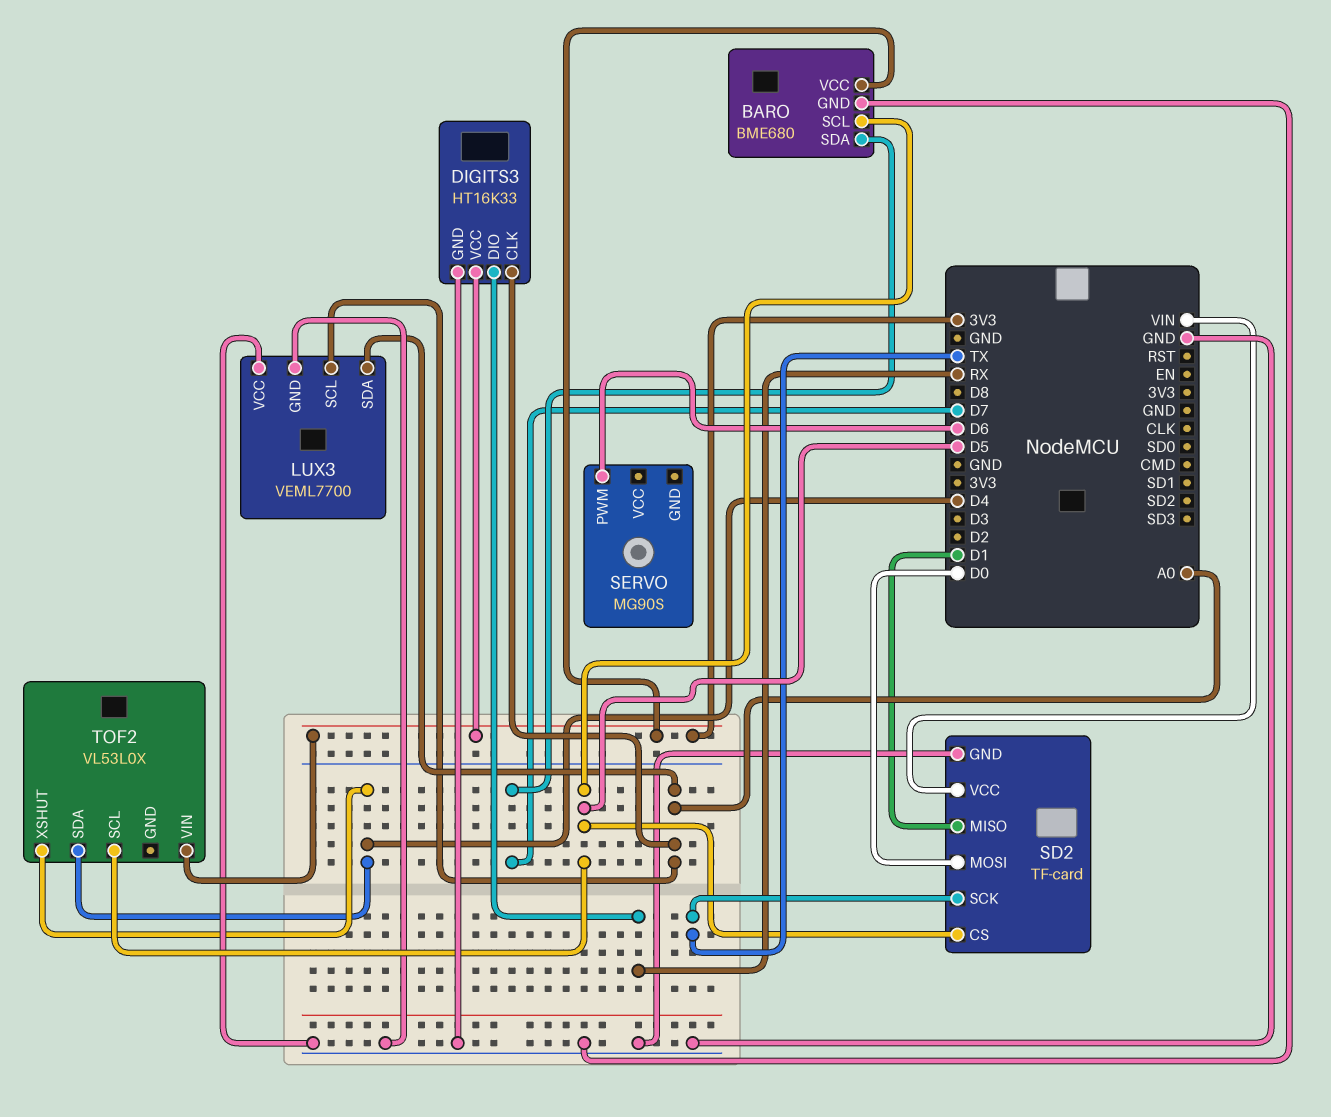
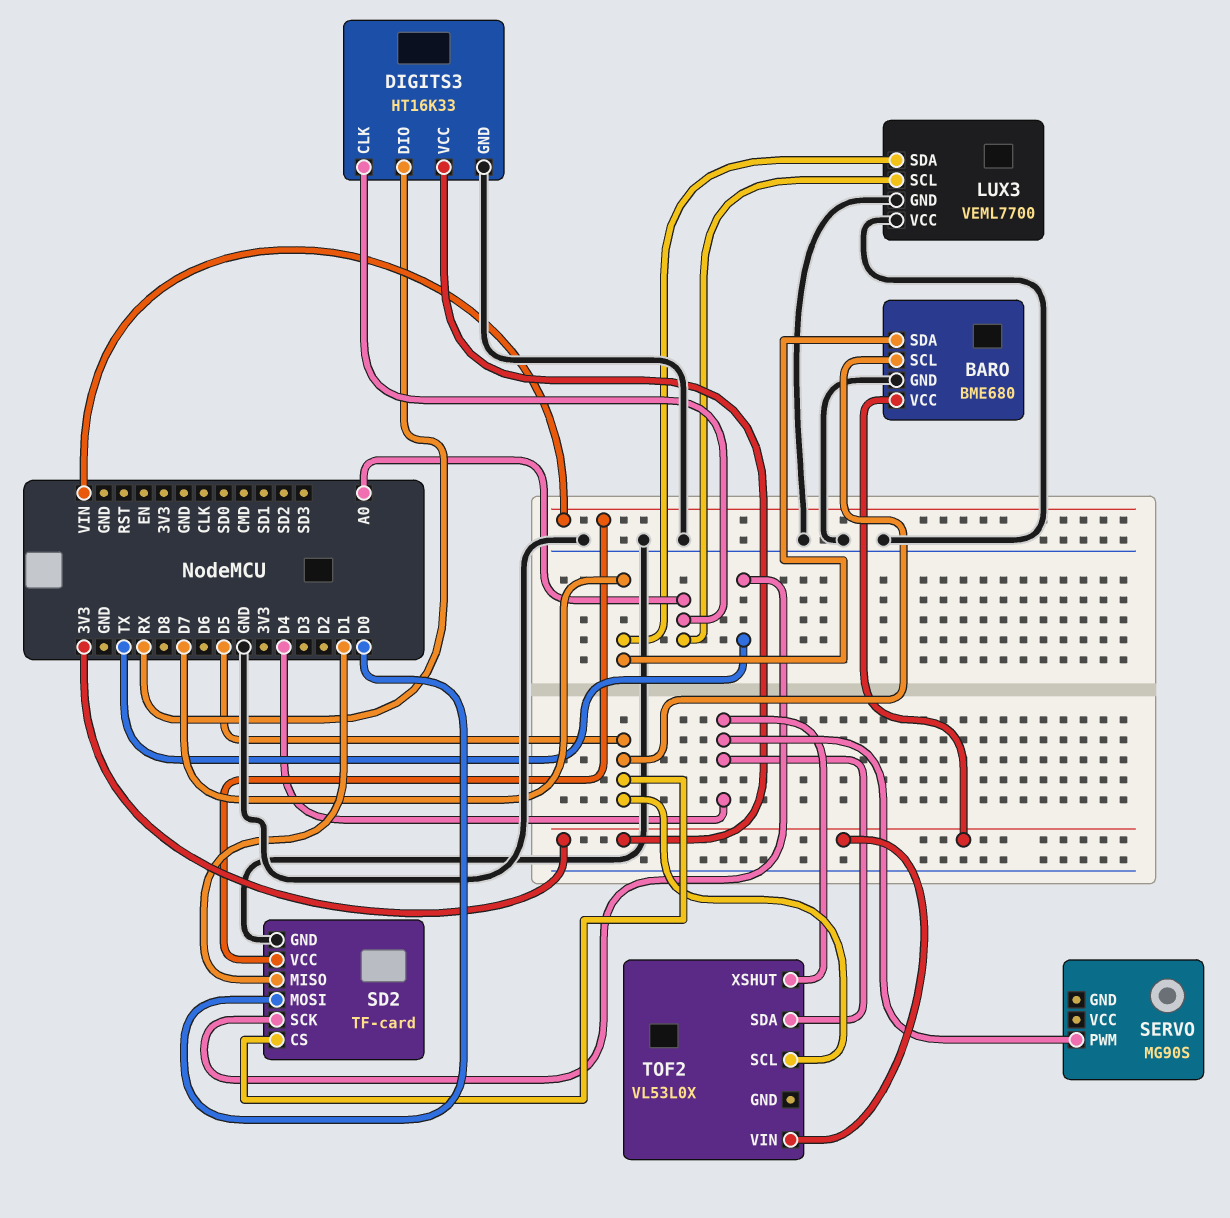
LUX3 pin SDA: A0 -> D7
SERVO pin PWM: D6 -> D4

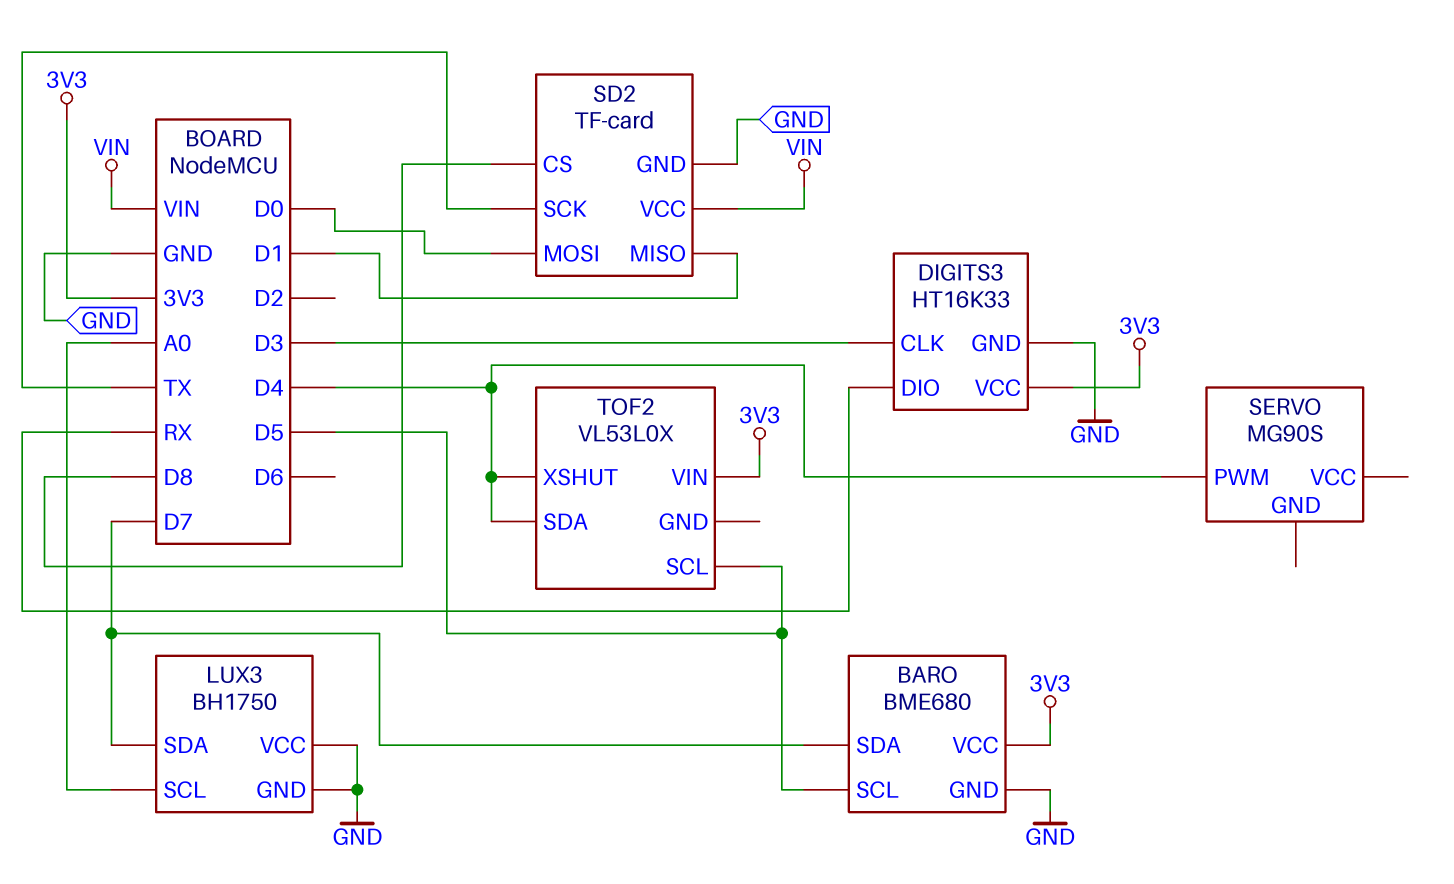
DIGITS3 pin CLK: A0 -> D3
LUX3: VEML7700 -> BH1750
SD2 pin CS: D5 -> D8

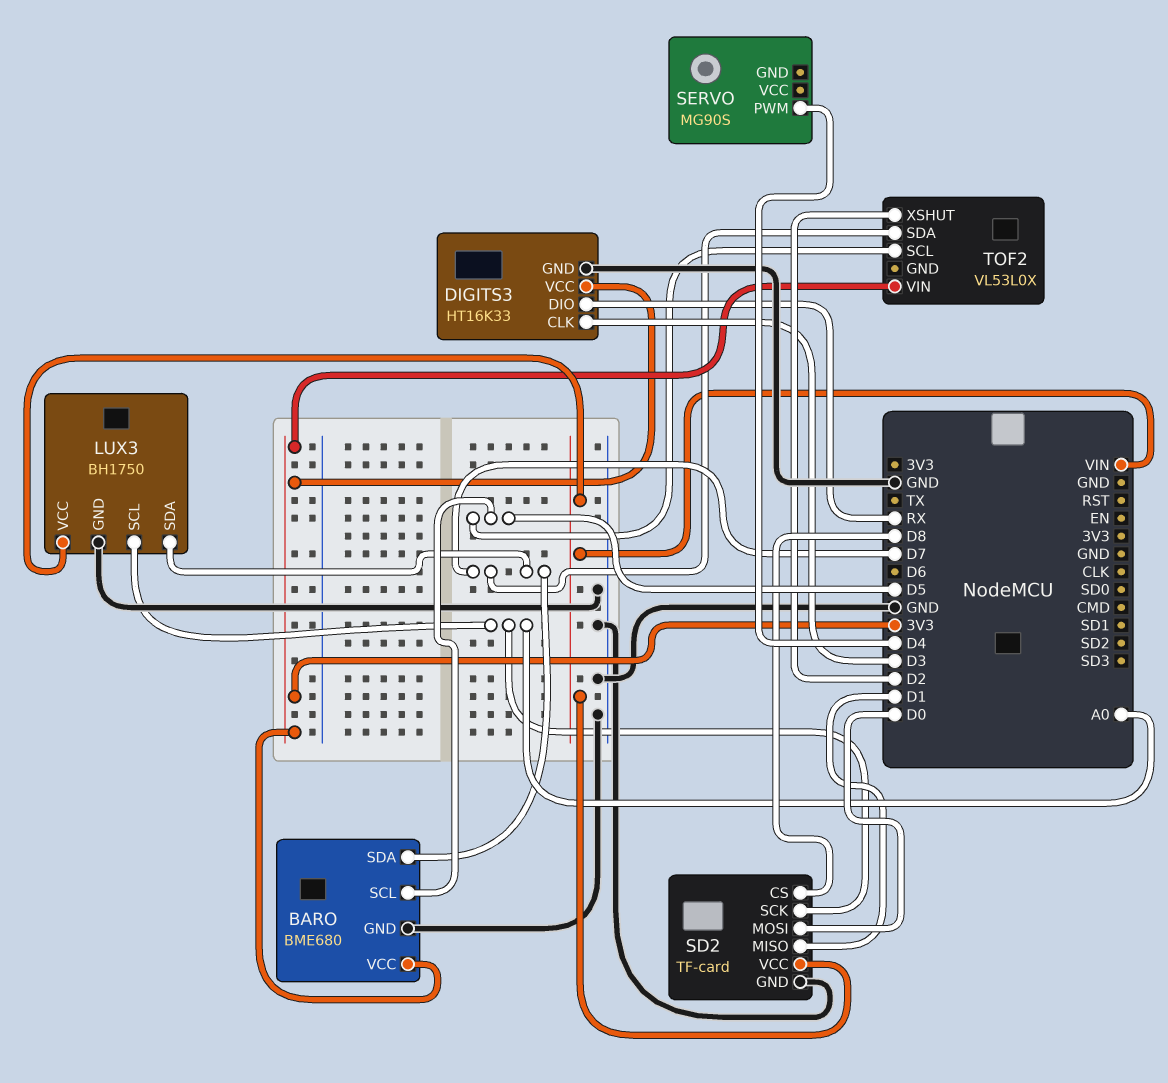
LUX3 pin VCC: GND -> VIN
SD2 pin SCK: TX -> A0
TOF2 pin SDA: D4 -> D7
TOF2 pin XSHUT: D4 -> D2

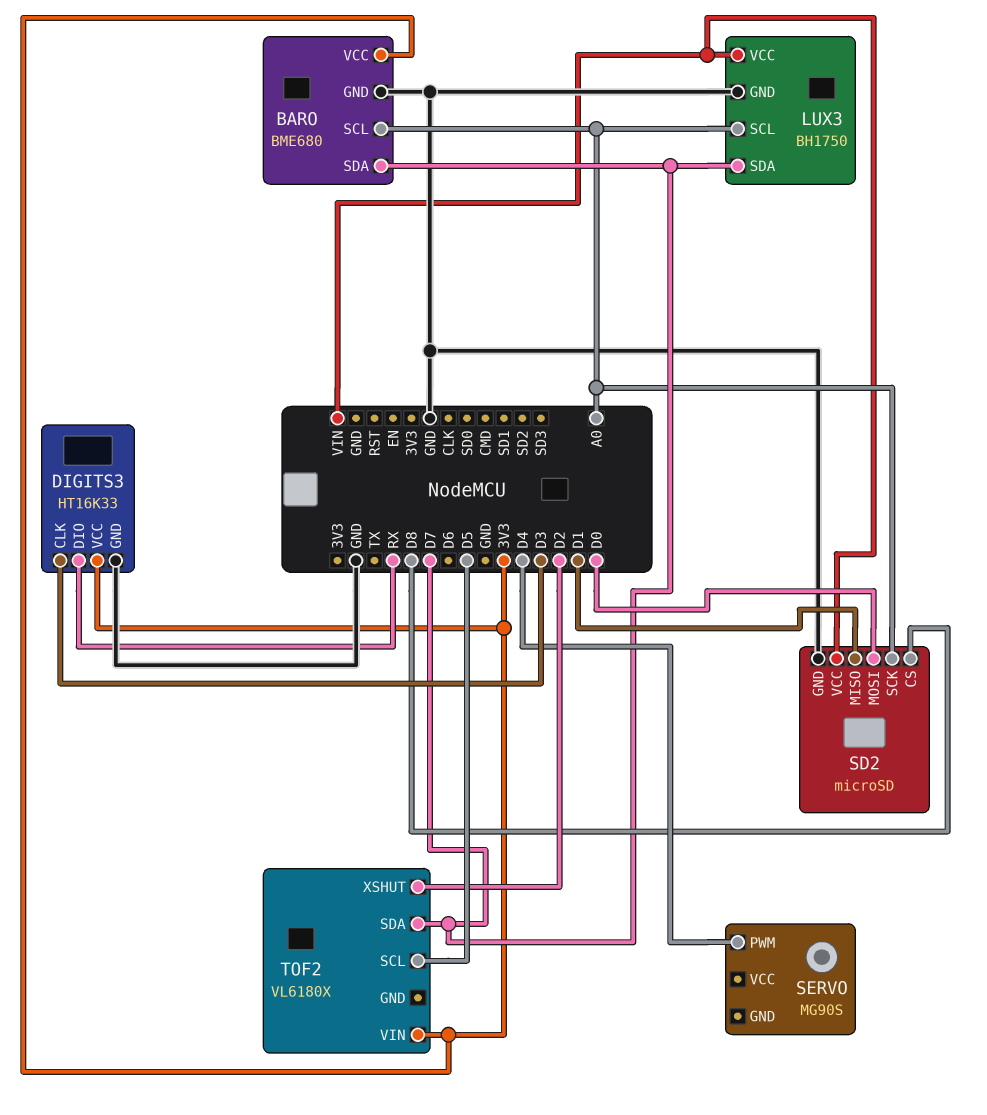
BARO pin SCL: D5 -> A0
SD2: TF-card -> microSD
TOF2: VL53L0X -> VL6180X

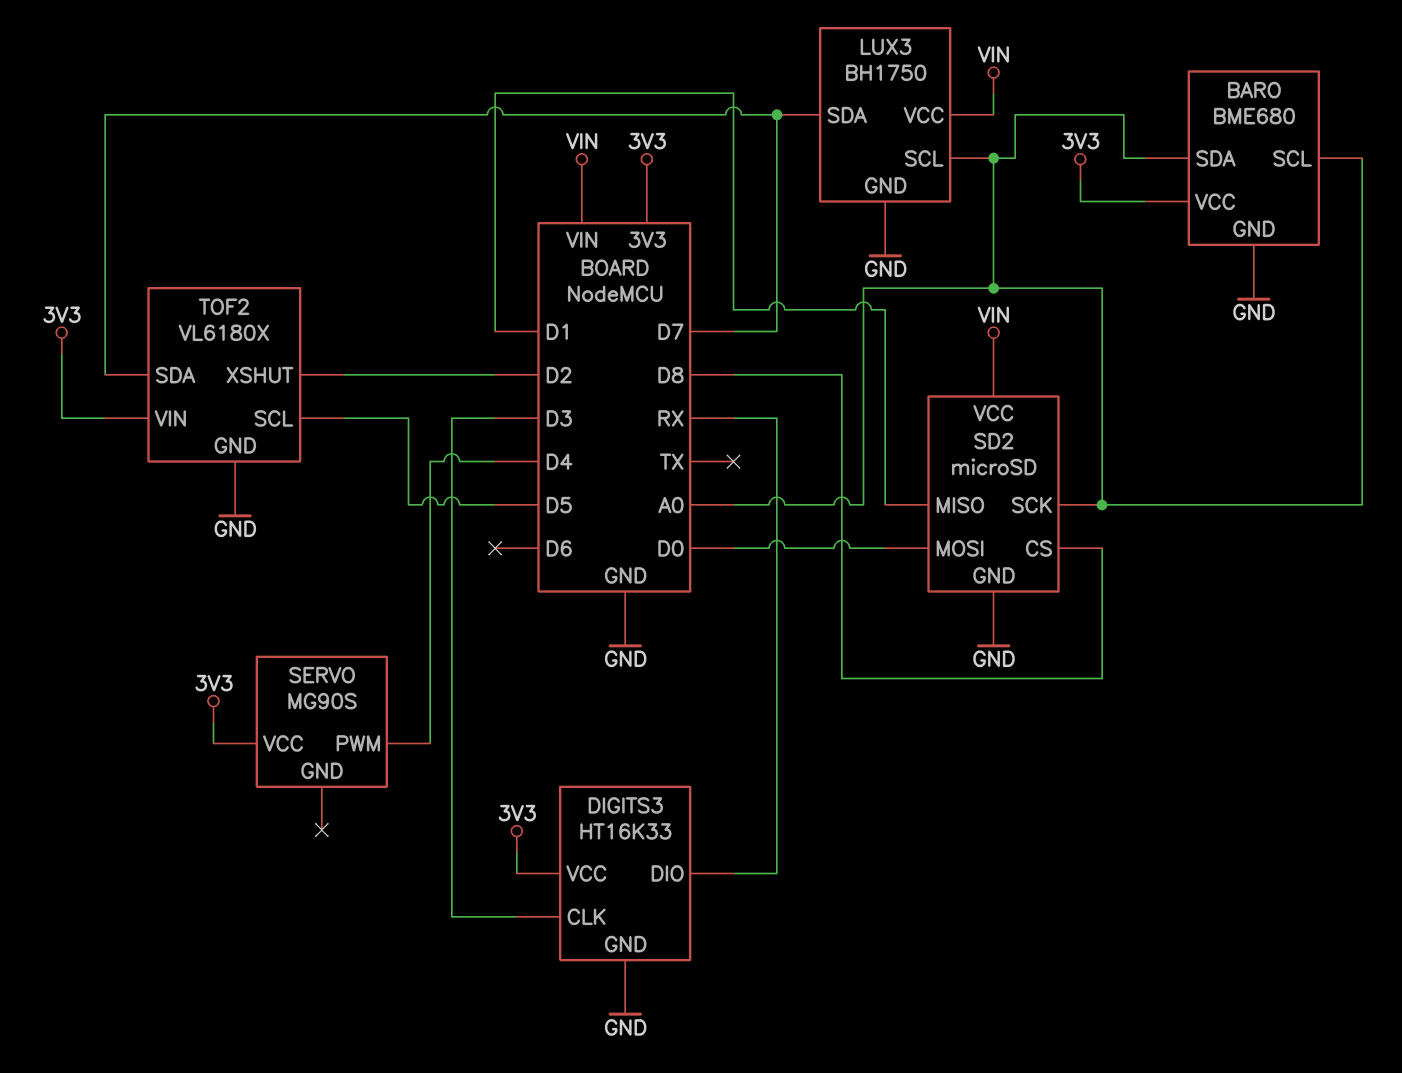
BARO pin SDA: D7 -> A0
SERVO pin VCC: none -> 3V3
TOF2 pin GND: none -> GND

